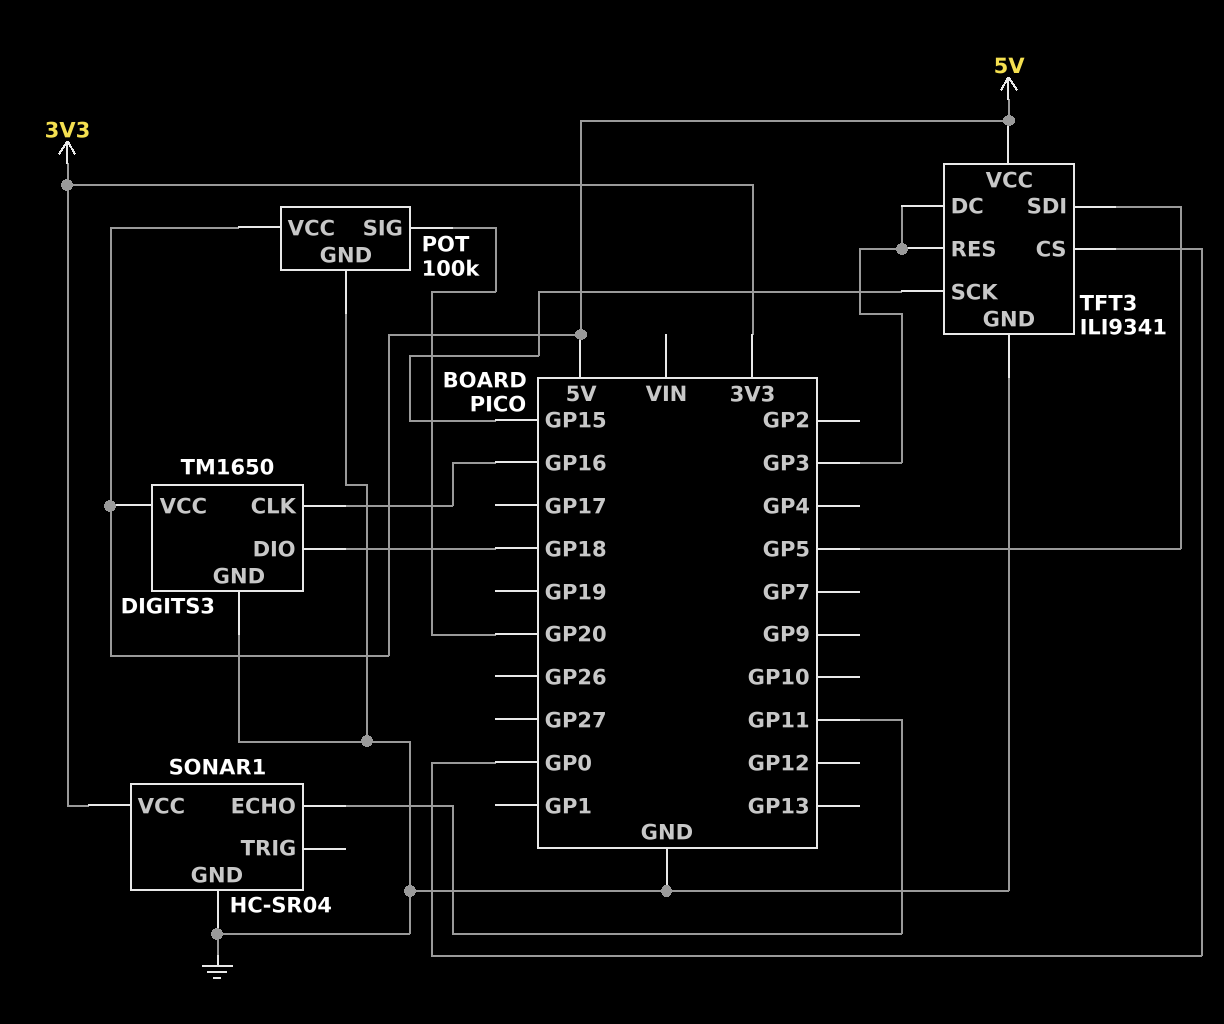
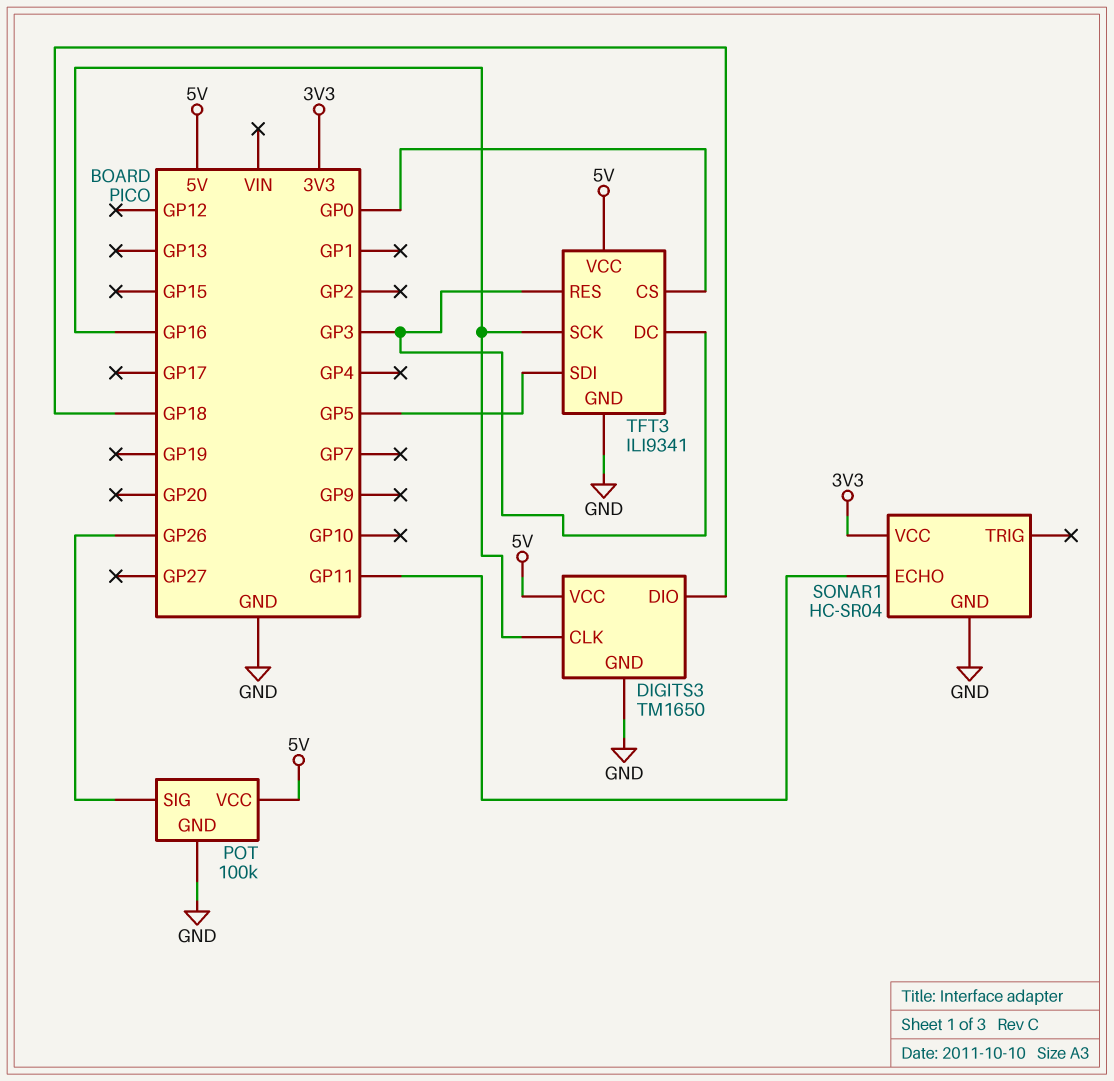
POT pin SIG: GP20 -> GP26
TFT3 pin SCK: GP15 -> GP16

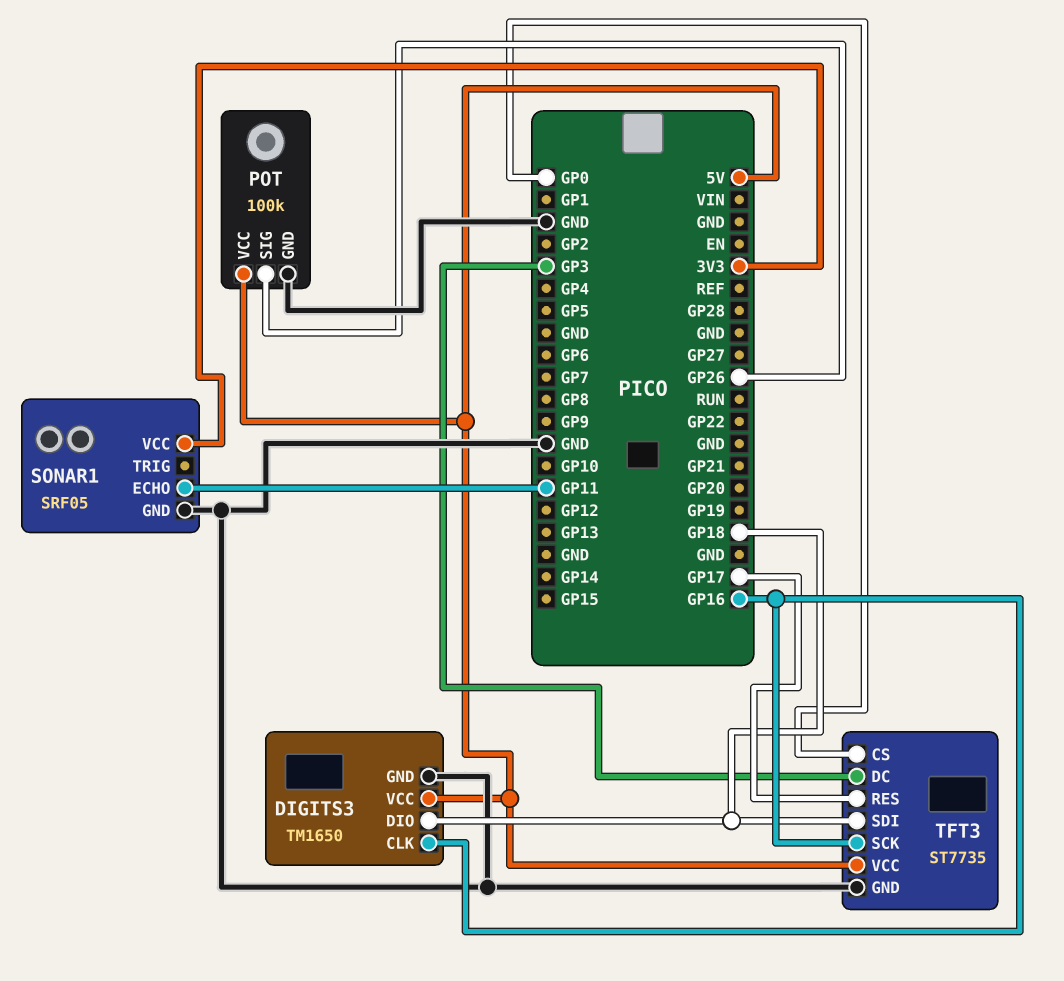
SONAR1: HC-SR04 -> SRF05
TFT3: ILI9341 -> ST7735
TFT3 pin RES: GP3 -> GP17
TFT3 pin SDI: GP5 -> GP18

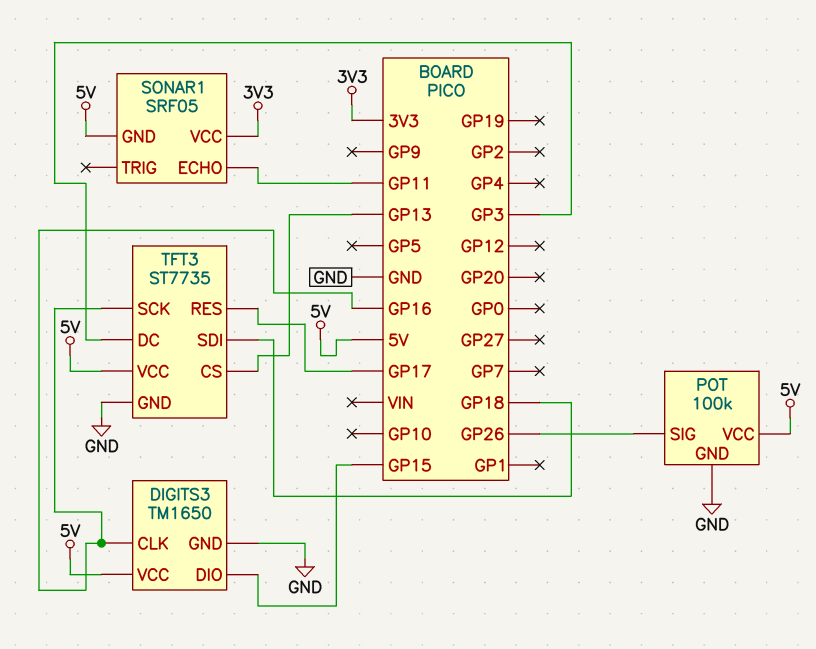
DIGITS3 pin DIO: GP18 -> GP15
SONAR1 pin GND: GND -> 5V
TFT3 pin CS: GP0 -> GP13

